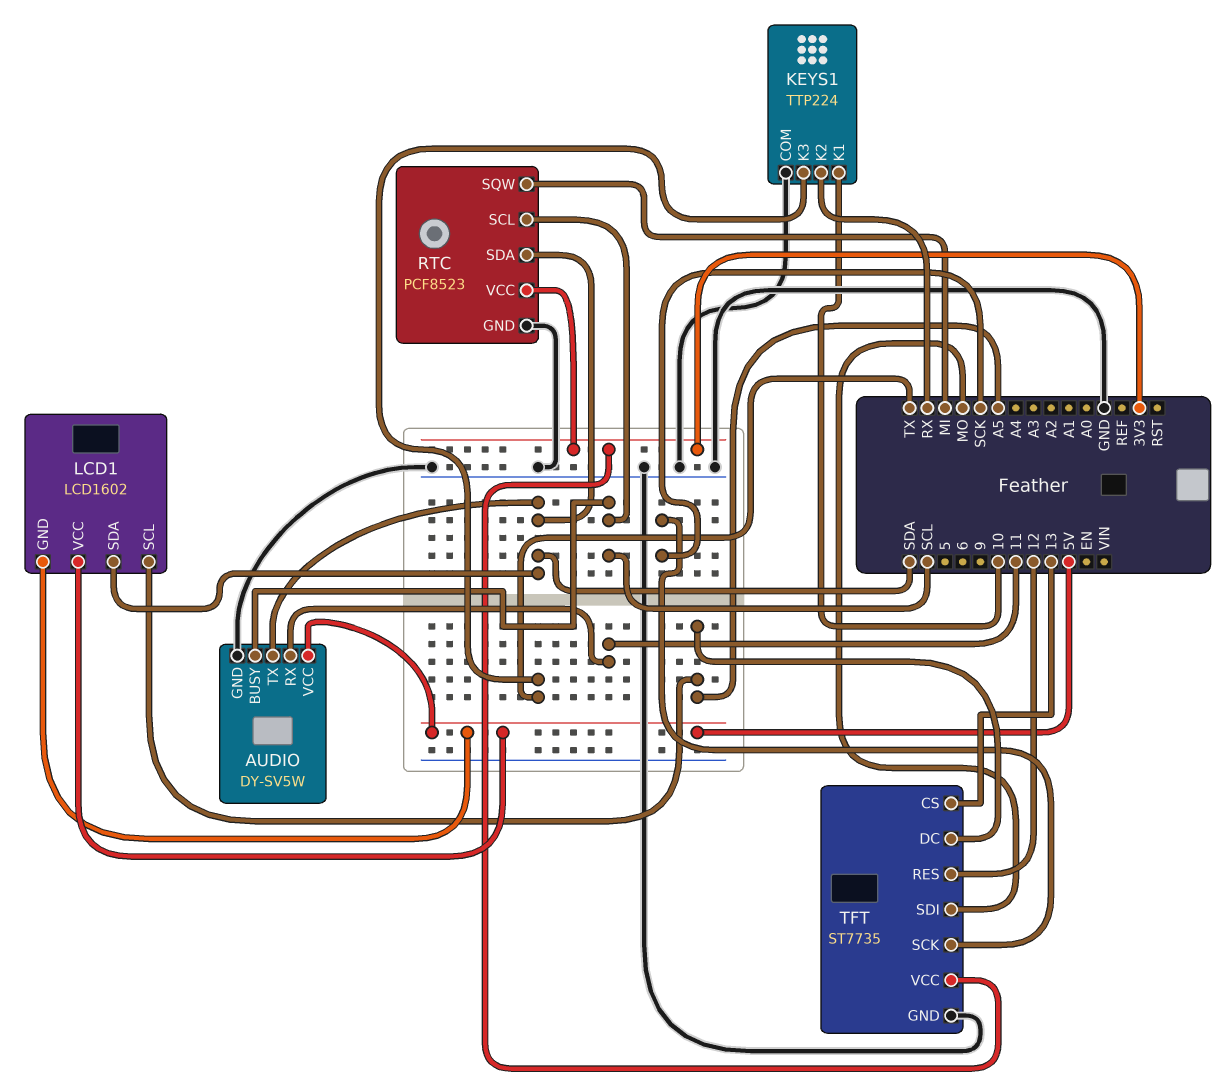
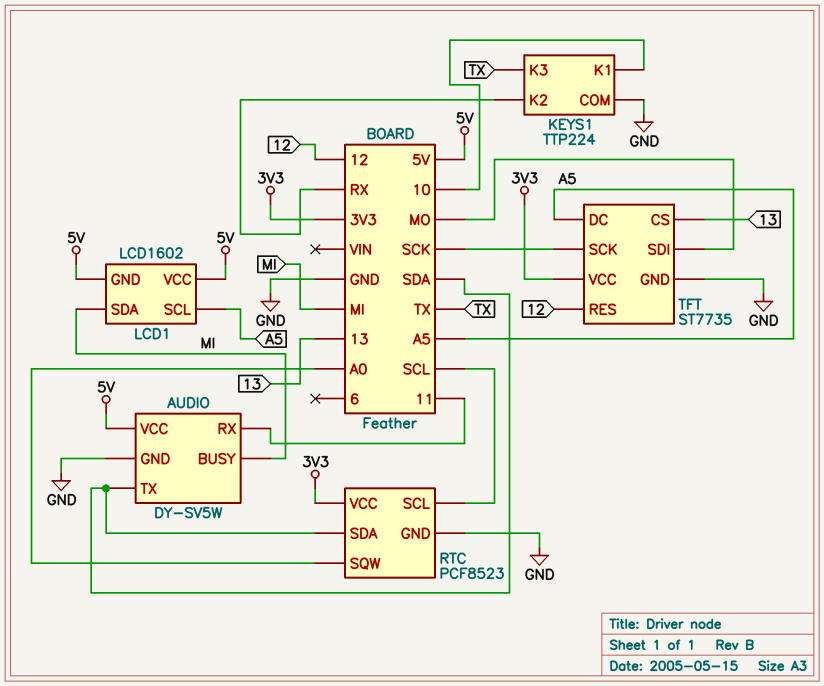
AUDIO pin BUSY: SCL -> MI
LCD1 pin SDA: SDA -> MI
RTC pin SQW: MI -> A0

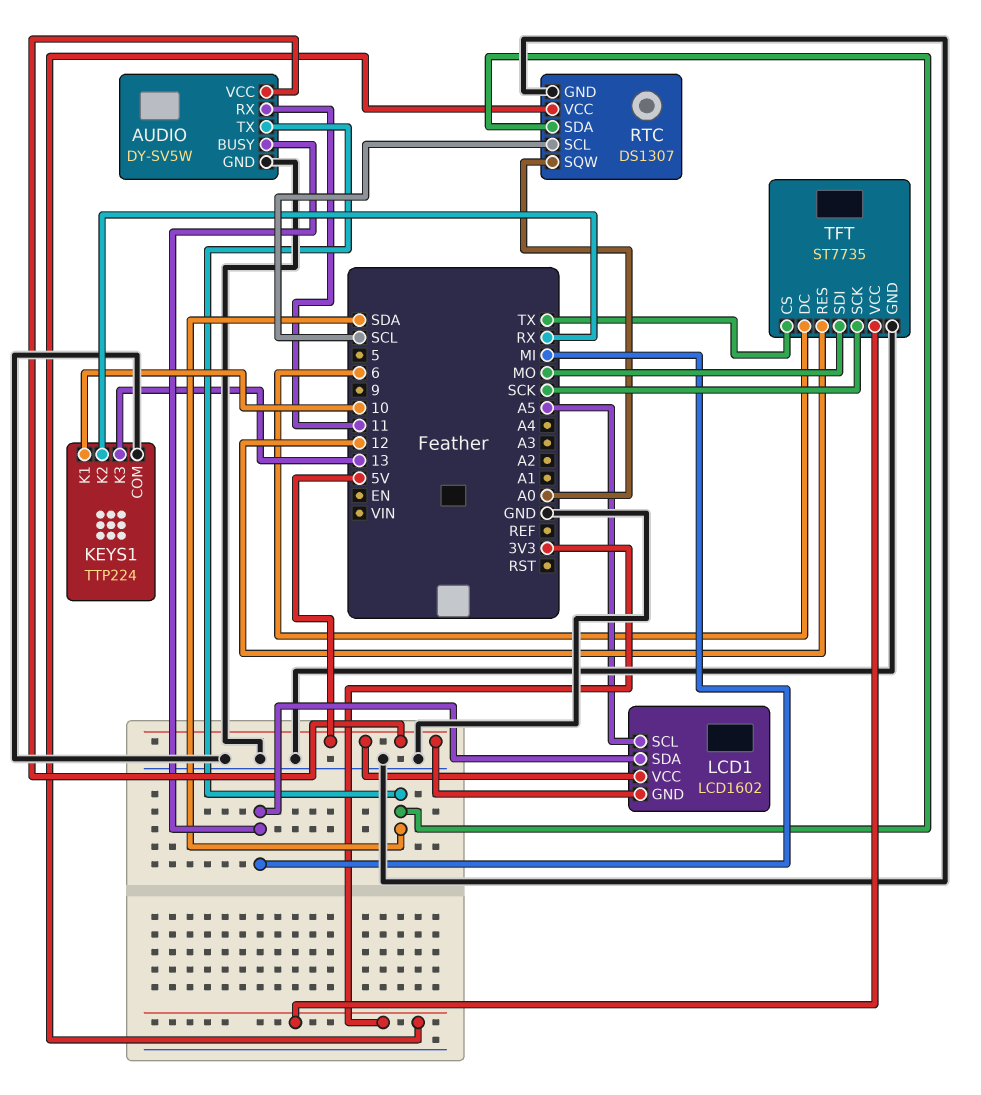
KEYS1 pin K3: TX -> 13
RTC: PCF8523 -> DS1307
TFT pin CS: 13 -> TX
TFT pin DC: A5 -> 6

